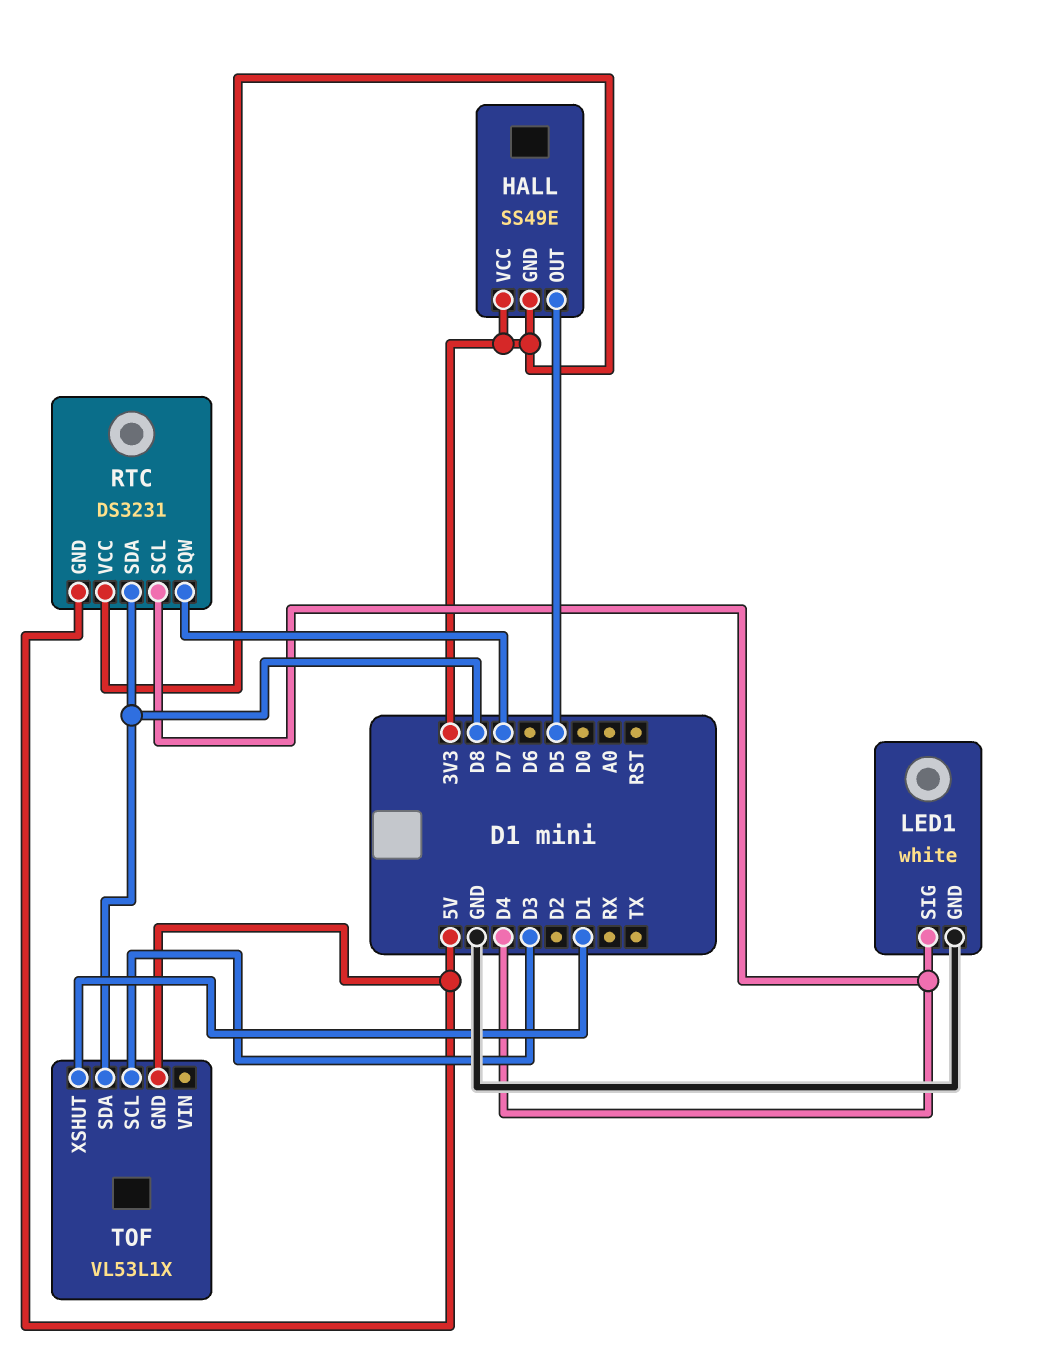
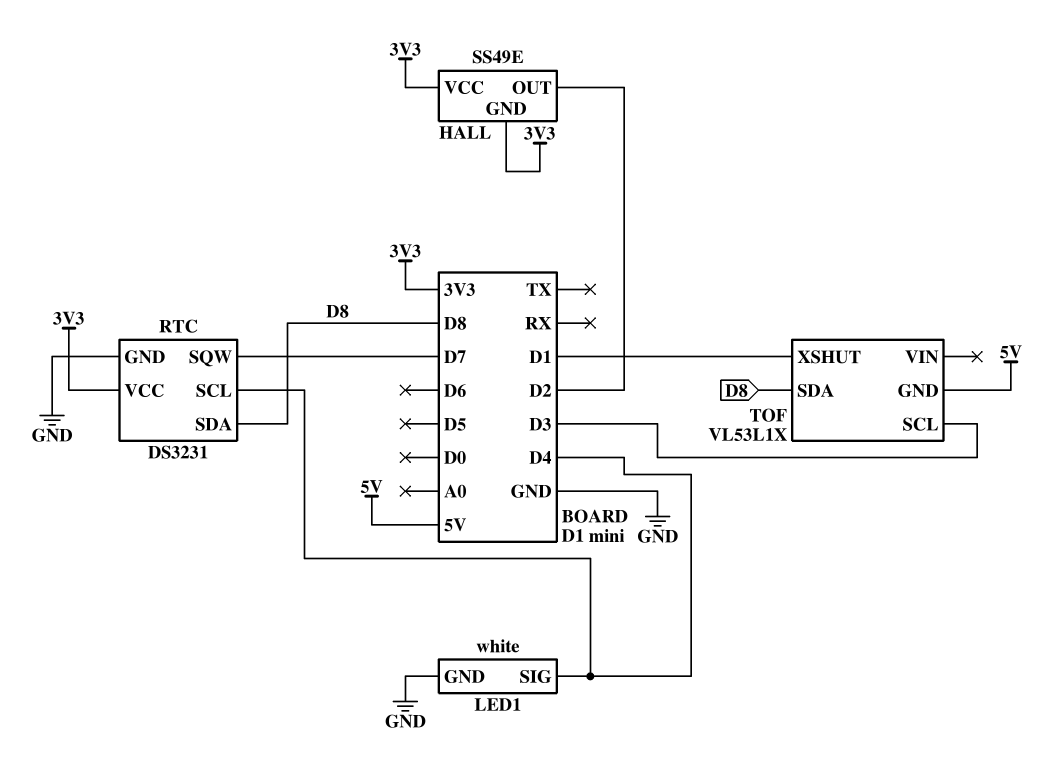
HALL pin OUT: D5 -> D2
RTC pin GND: 5V -> GND

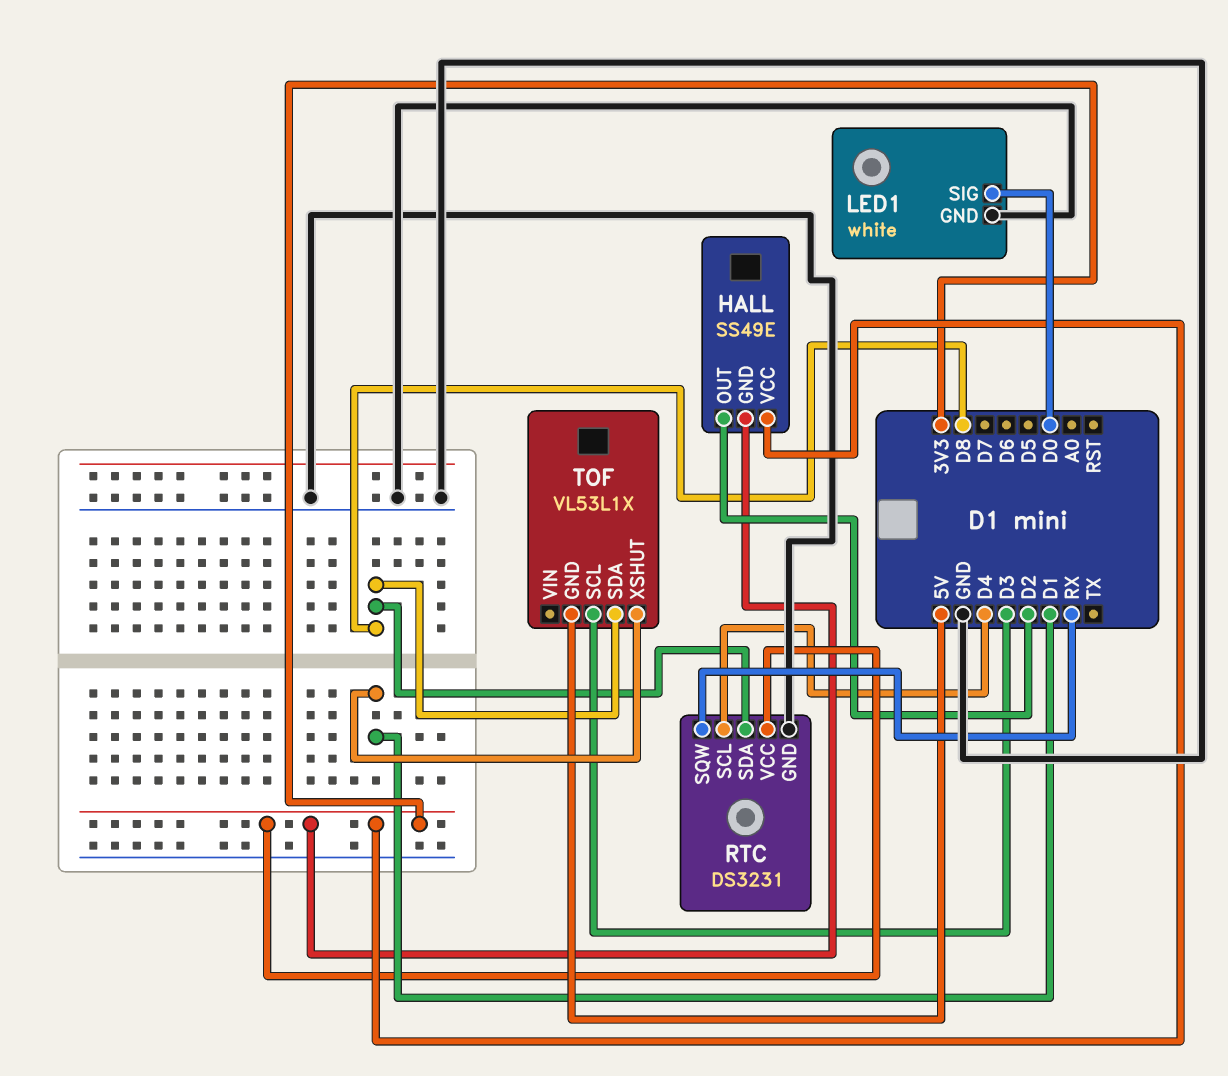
LED1 pin SIG: D4 -> D0
RTC pin SQW: D7 -> RX

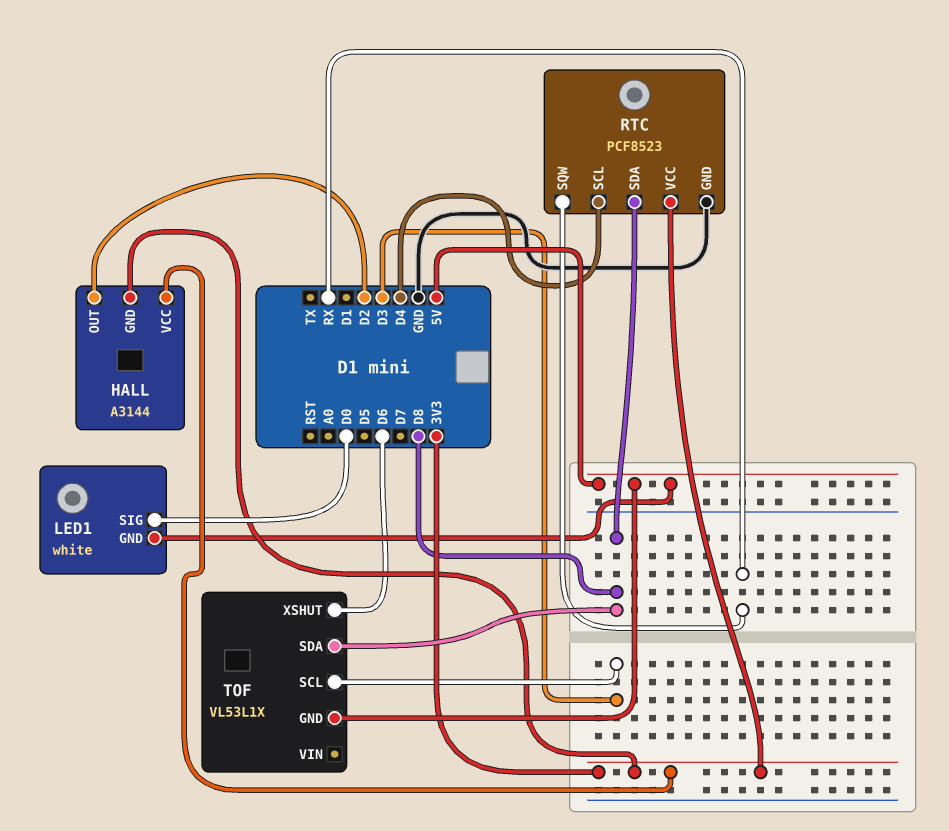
HALL: SS49E -> A3144
LED1 pin GND: GND -> 5V
RTC: DS3231 -> PCF8523
TOF pin XSHUT: D1 -> D6

